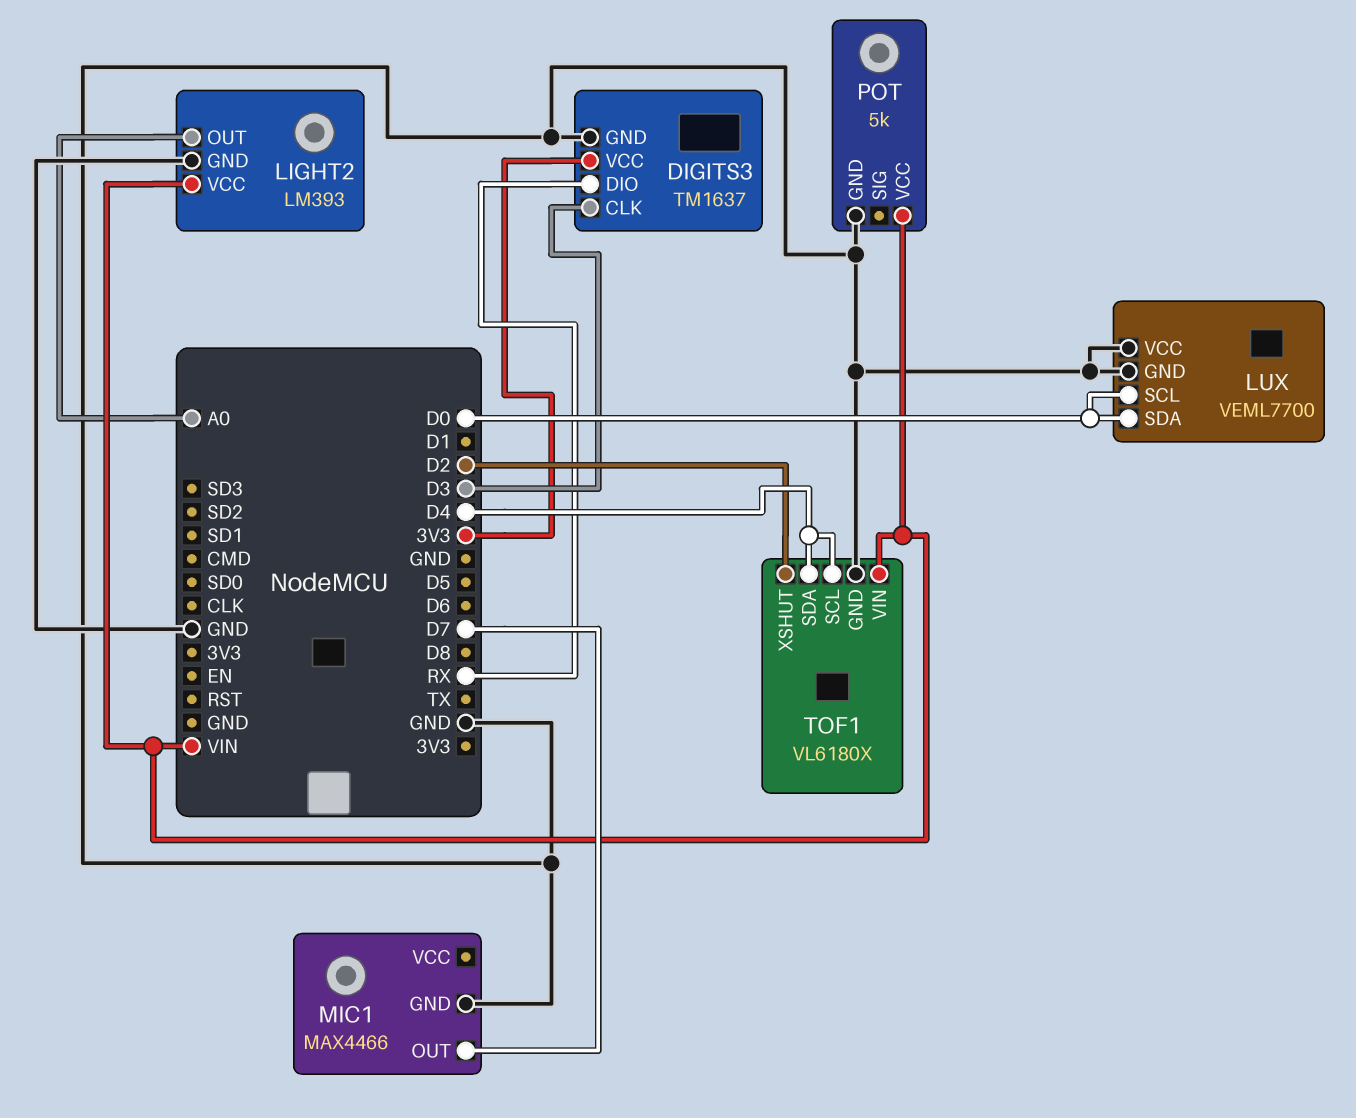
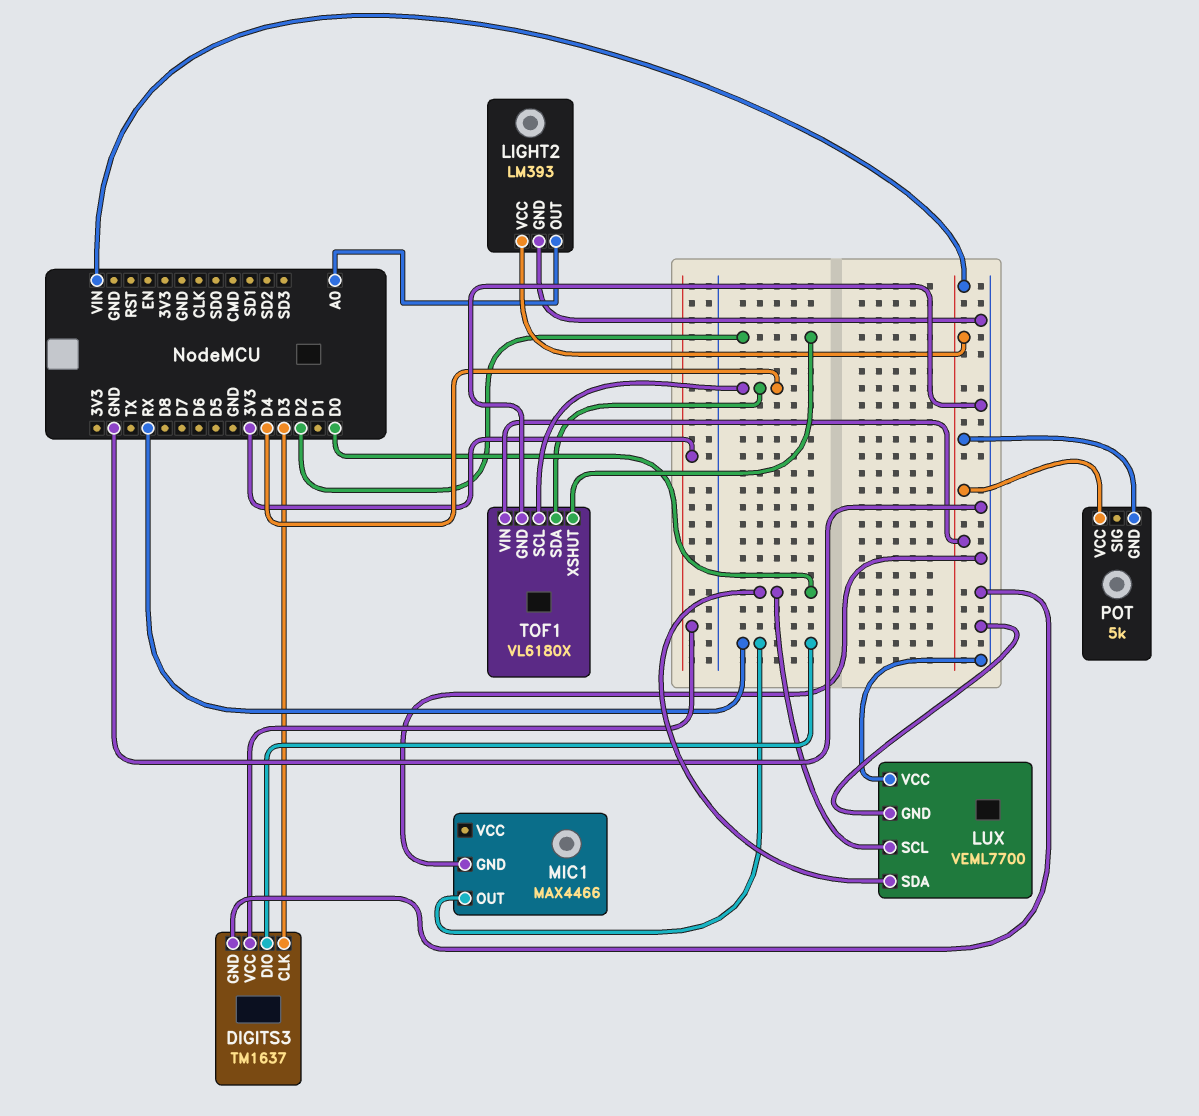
MIC1 pin OUT: D7 -> RX
POT pin GND: GND -> VIN

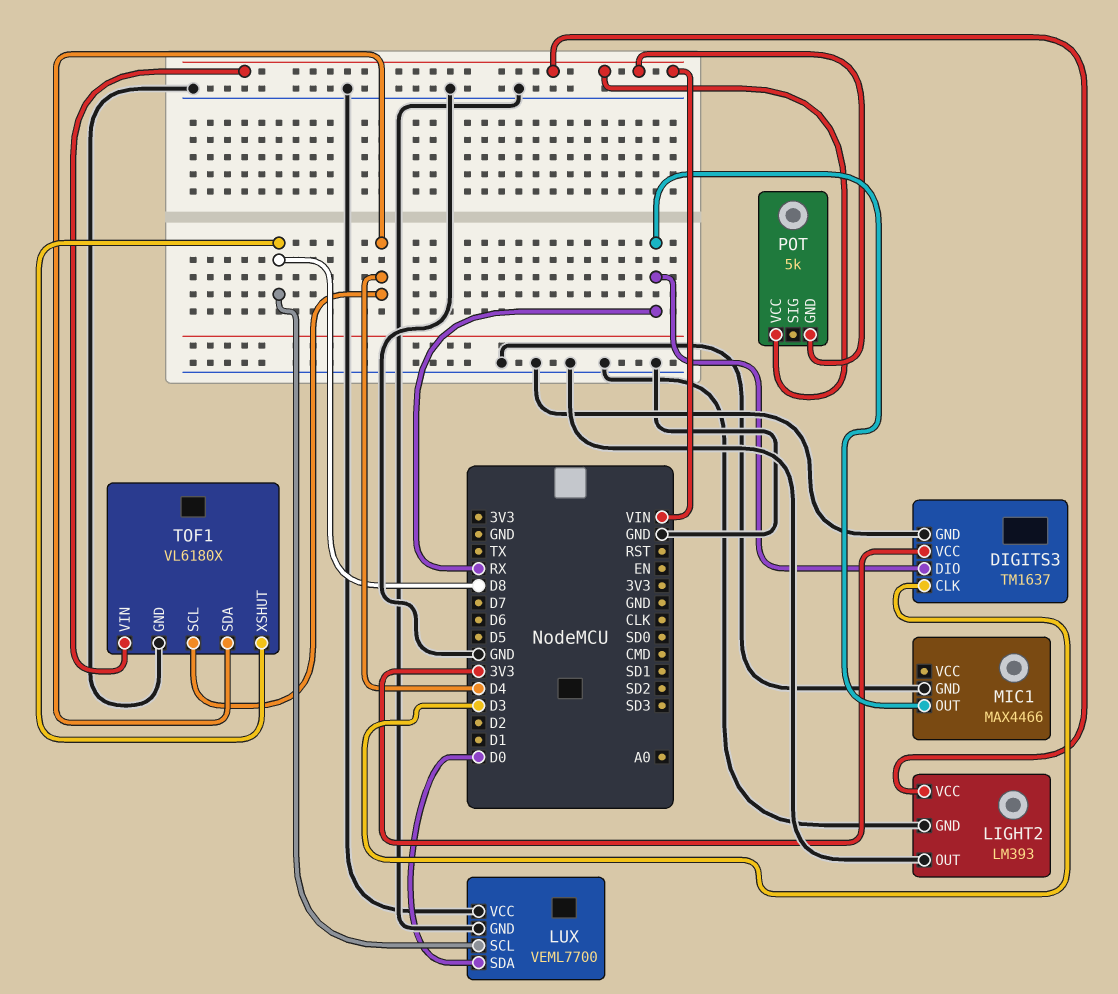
LIGHT2 pin OUT: A0 -> GND
LUX pin SCL: D0 -> D8
TOF1 pin XSHUT: D2 -> D8

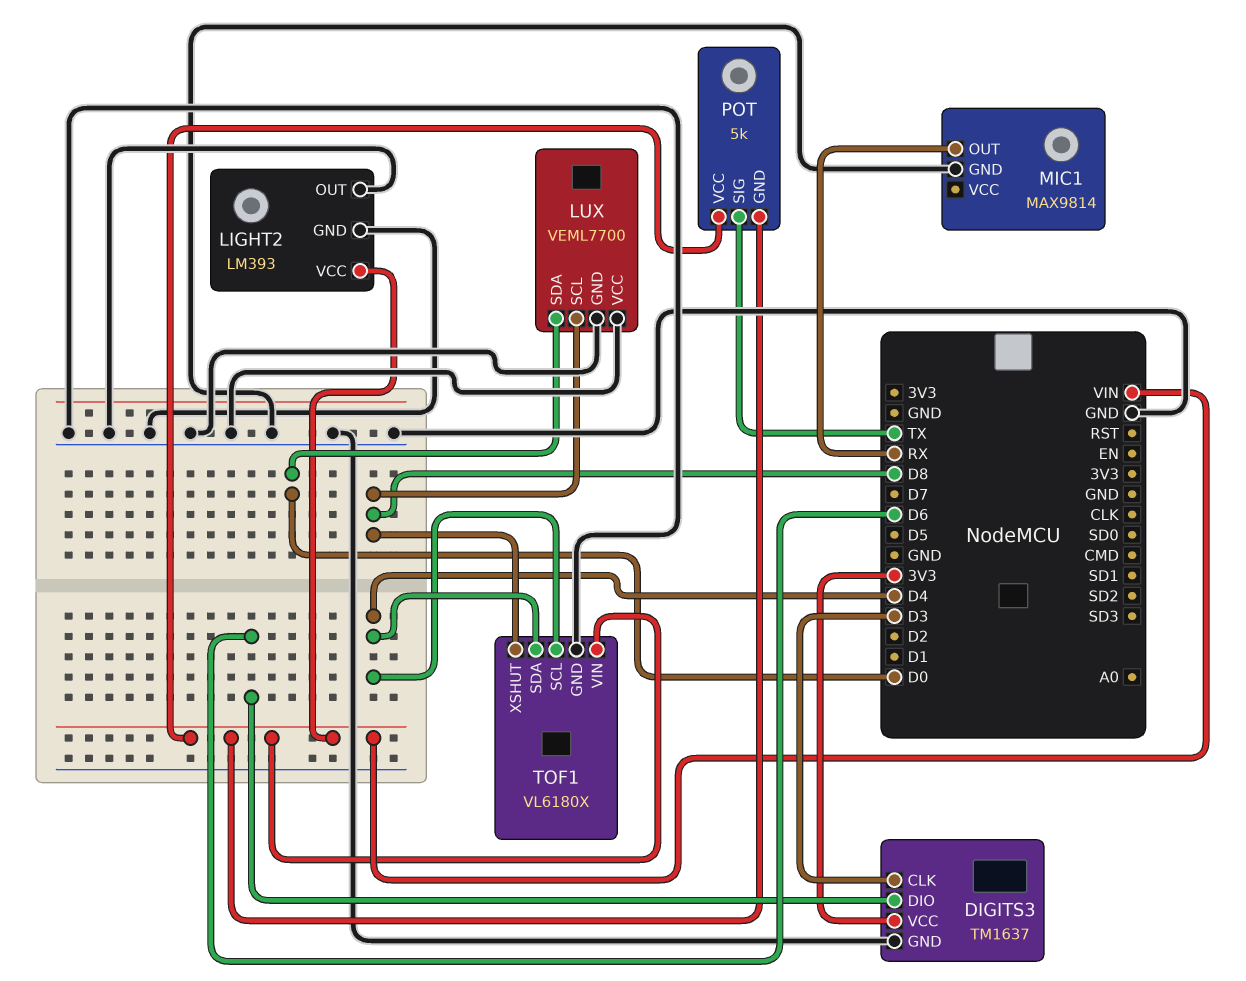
DIGITS3 pin DIO: RX -> D6
MIC1: MAX4466 -> MAX9814
POT pin SIG: none -> TX

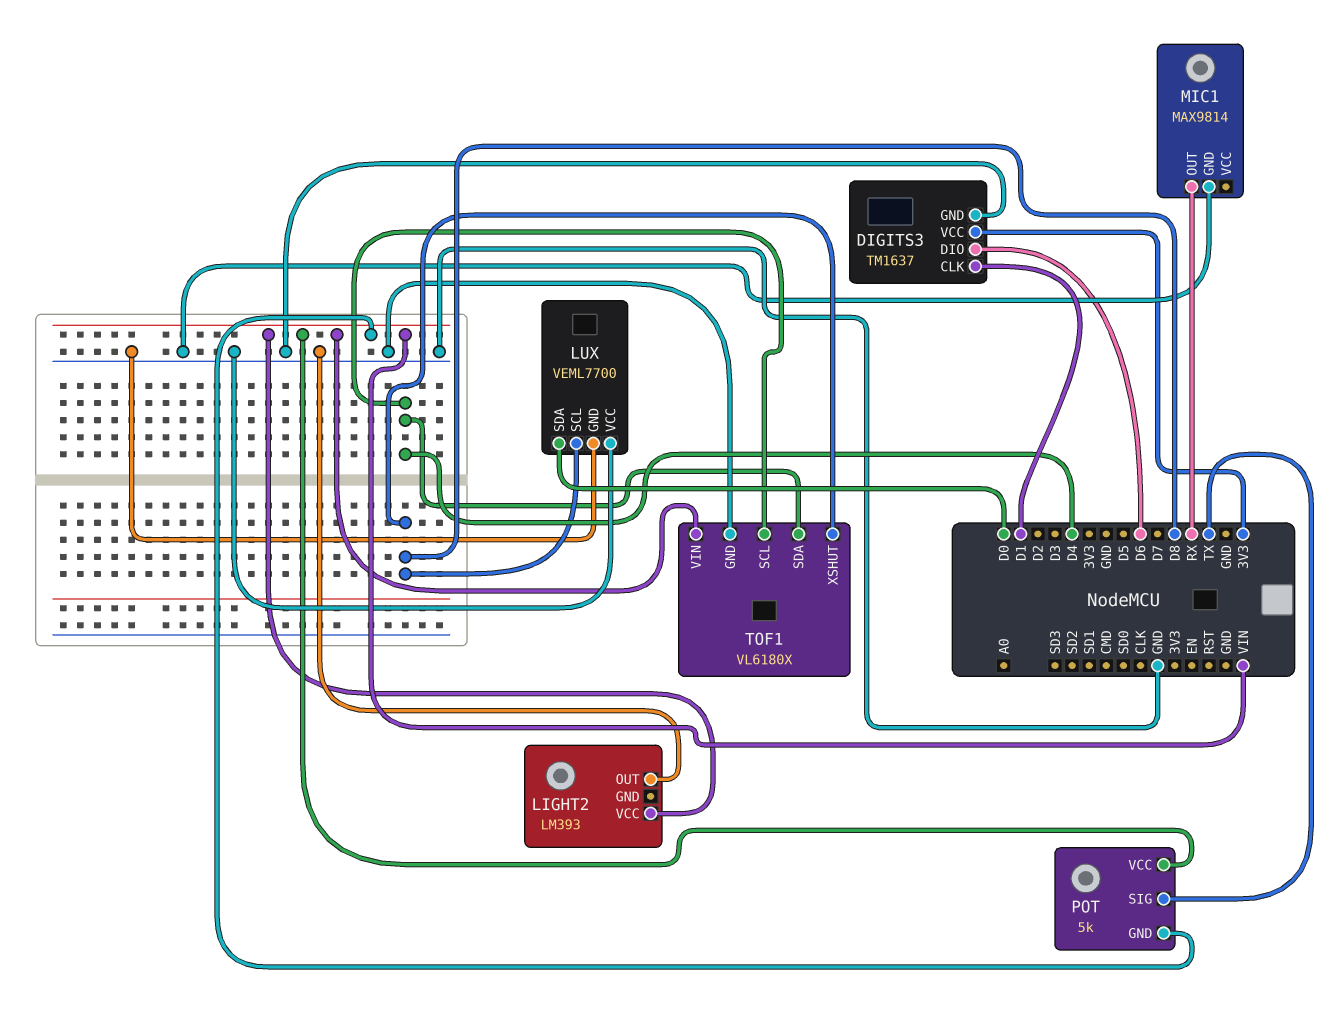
DIGITS3 pin CLK: D3 -> D1
LIGHT2 pin GND: GND -> none

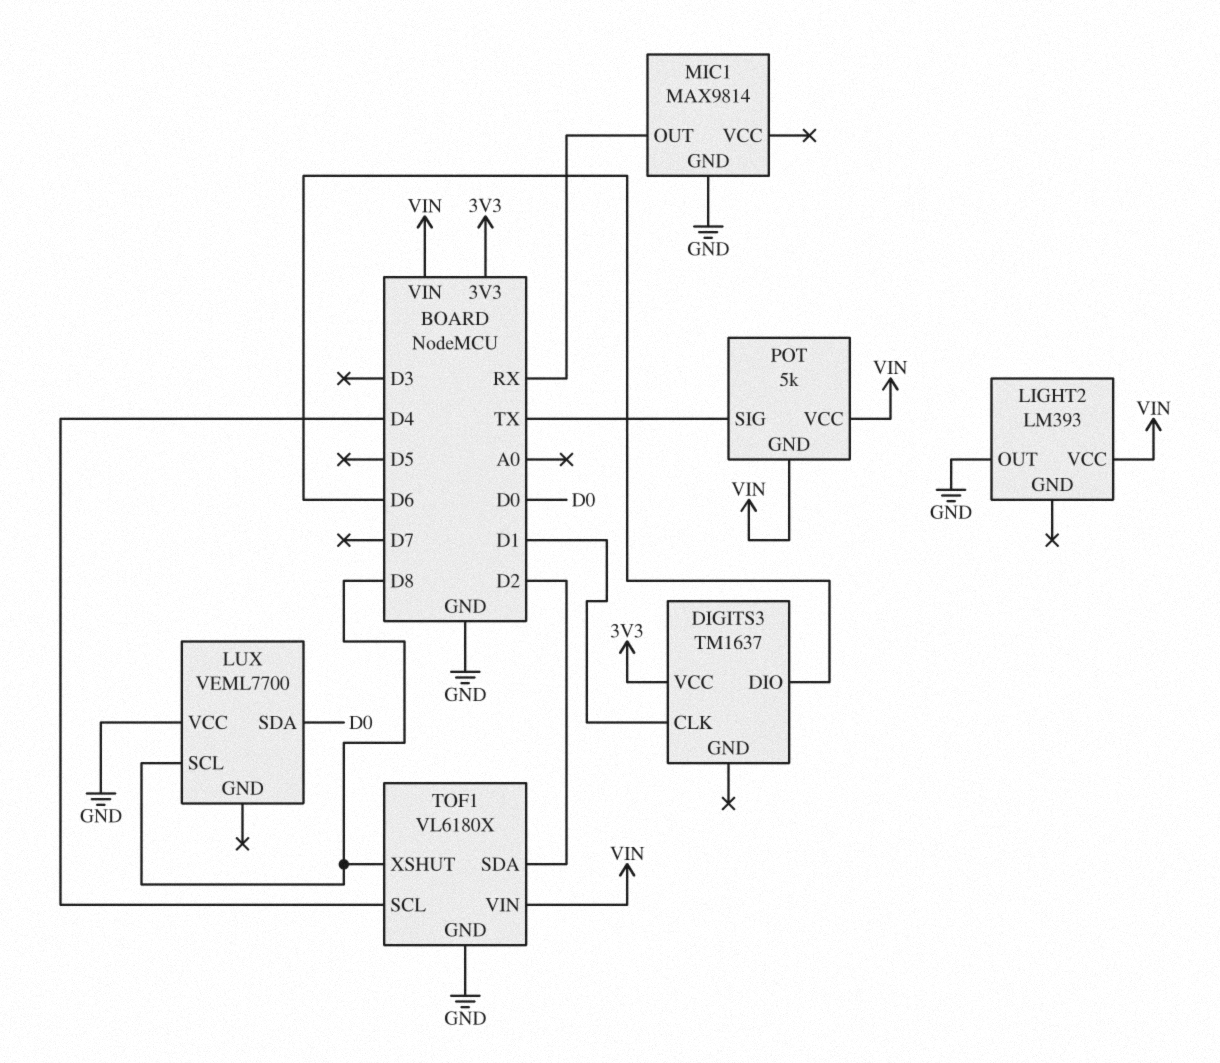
DIGITS3 pin GND: GND -> none
LUX pin GND: GND -> none
TOF1 pin SDA: D4 -> D2

